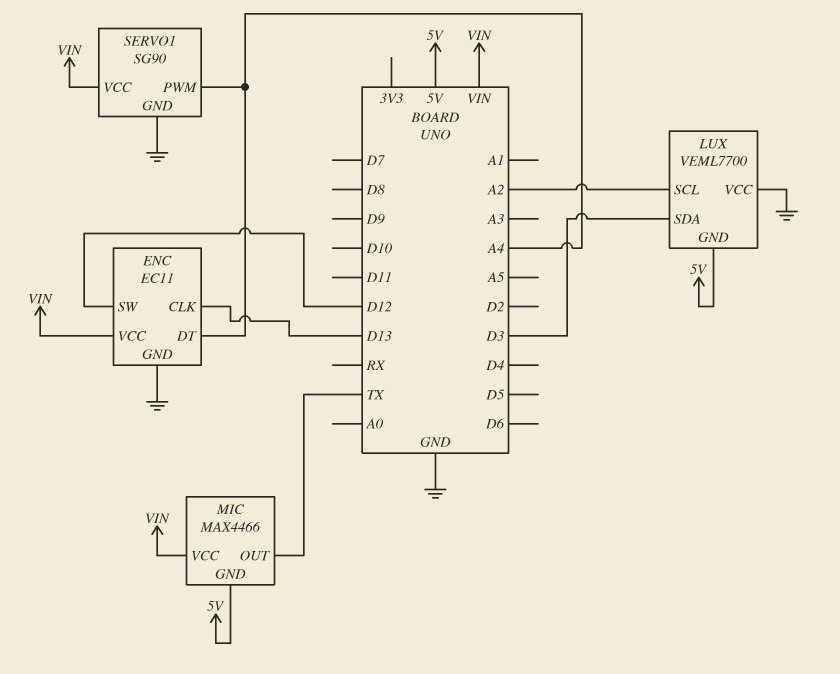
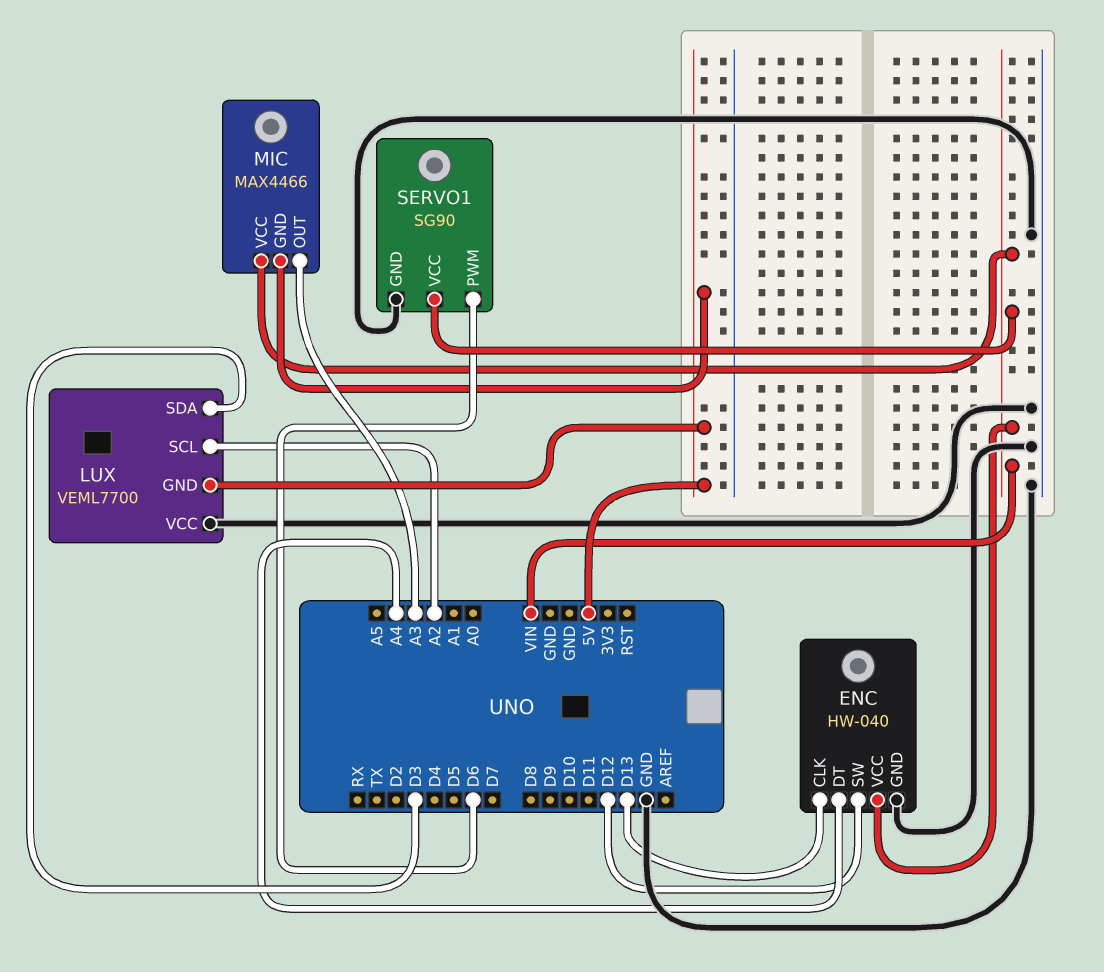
ENC: EC11 -> HW-040
MIC pin OUT: TX -> A3
SERVO1 pin PWM: A4 -> D6

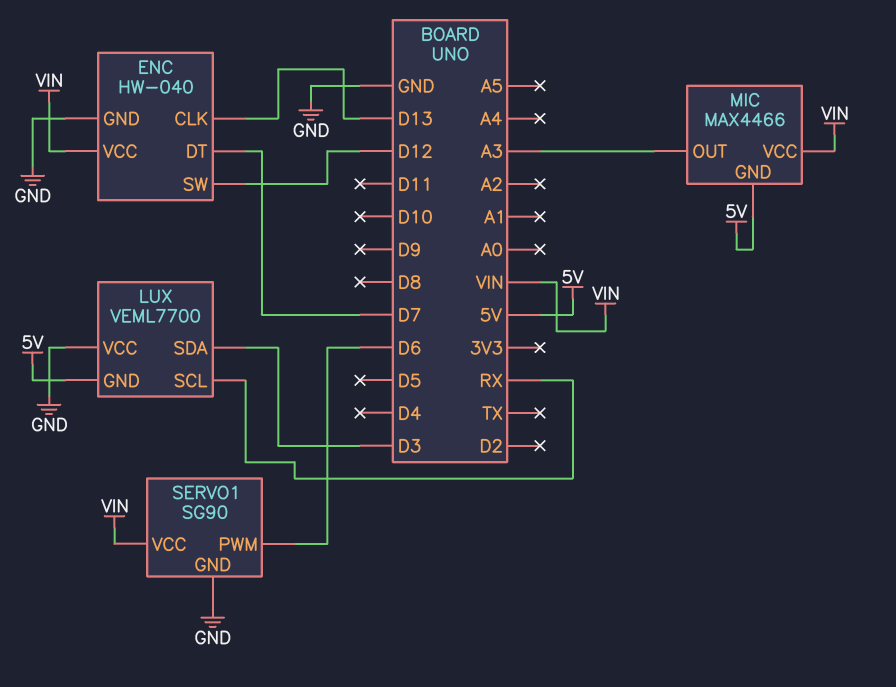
ENC pin DT: A4 -> D7
LUX pin SCL: A2 -> RX

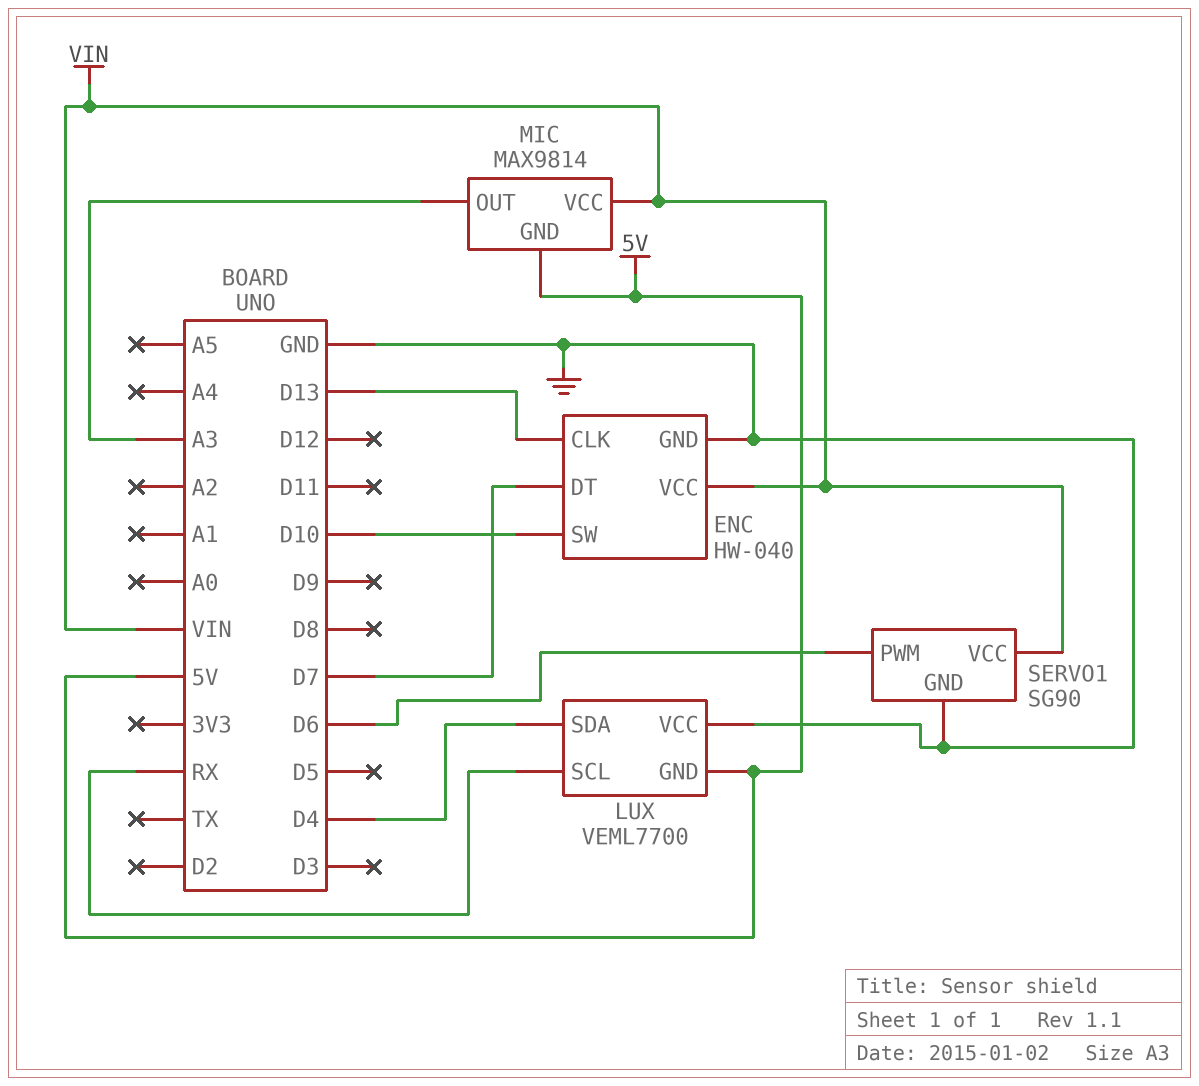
ENC pin SW: D12 -> D10
LUX pin SDA: D3 -> D4
MIC: MAX4466 -> MAX9814

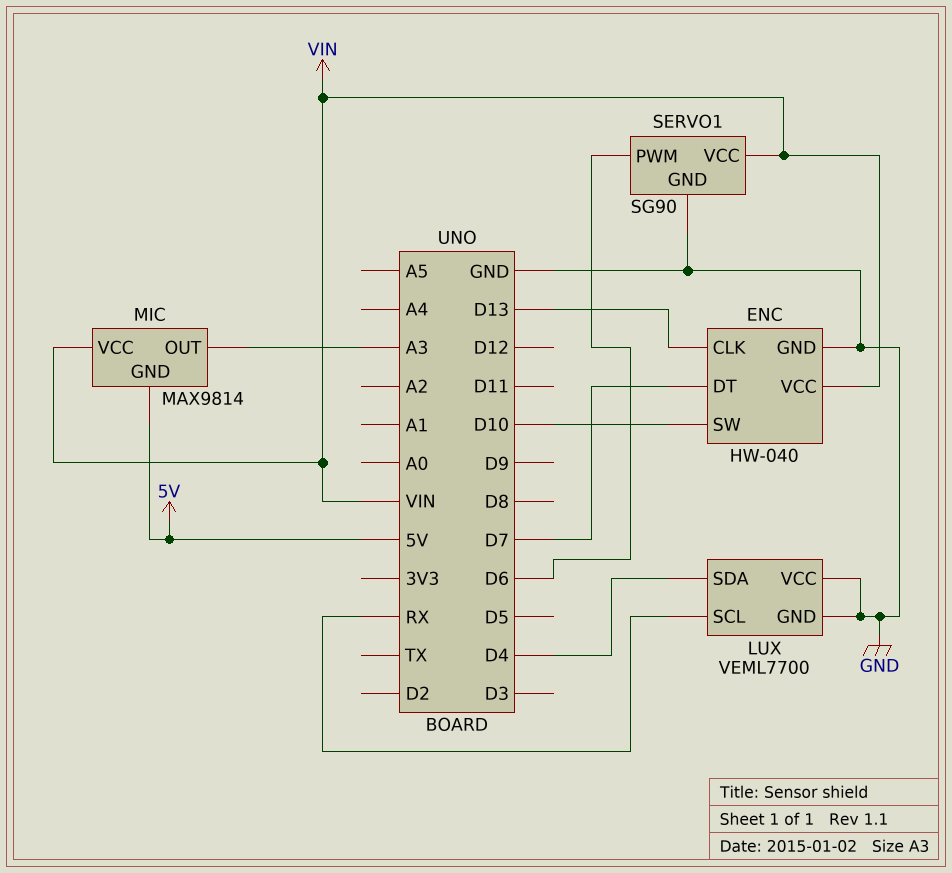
LUX pin GND: 5V -> GND

